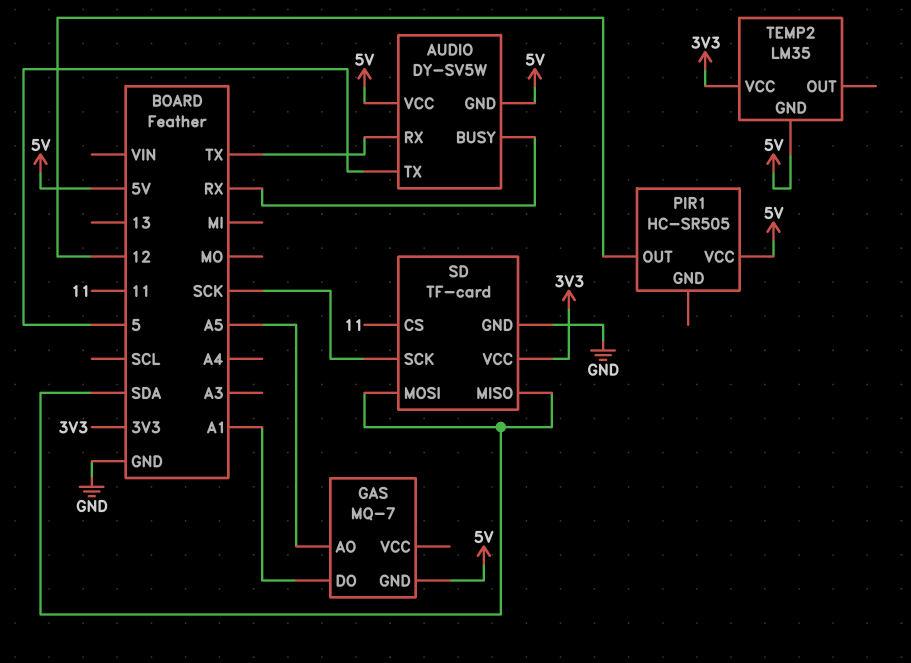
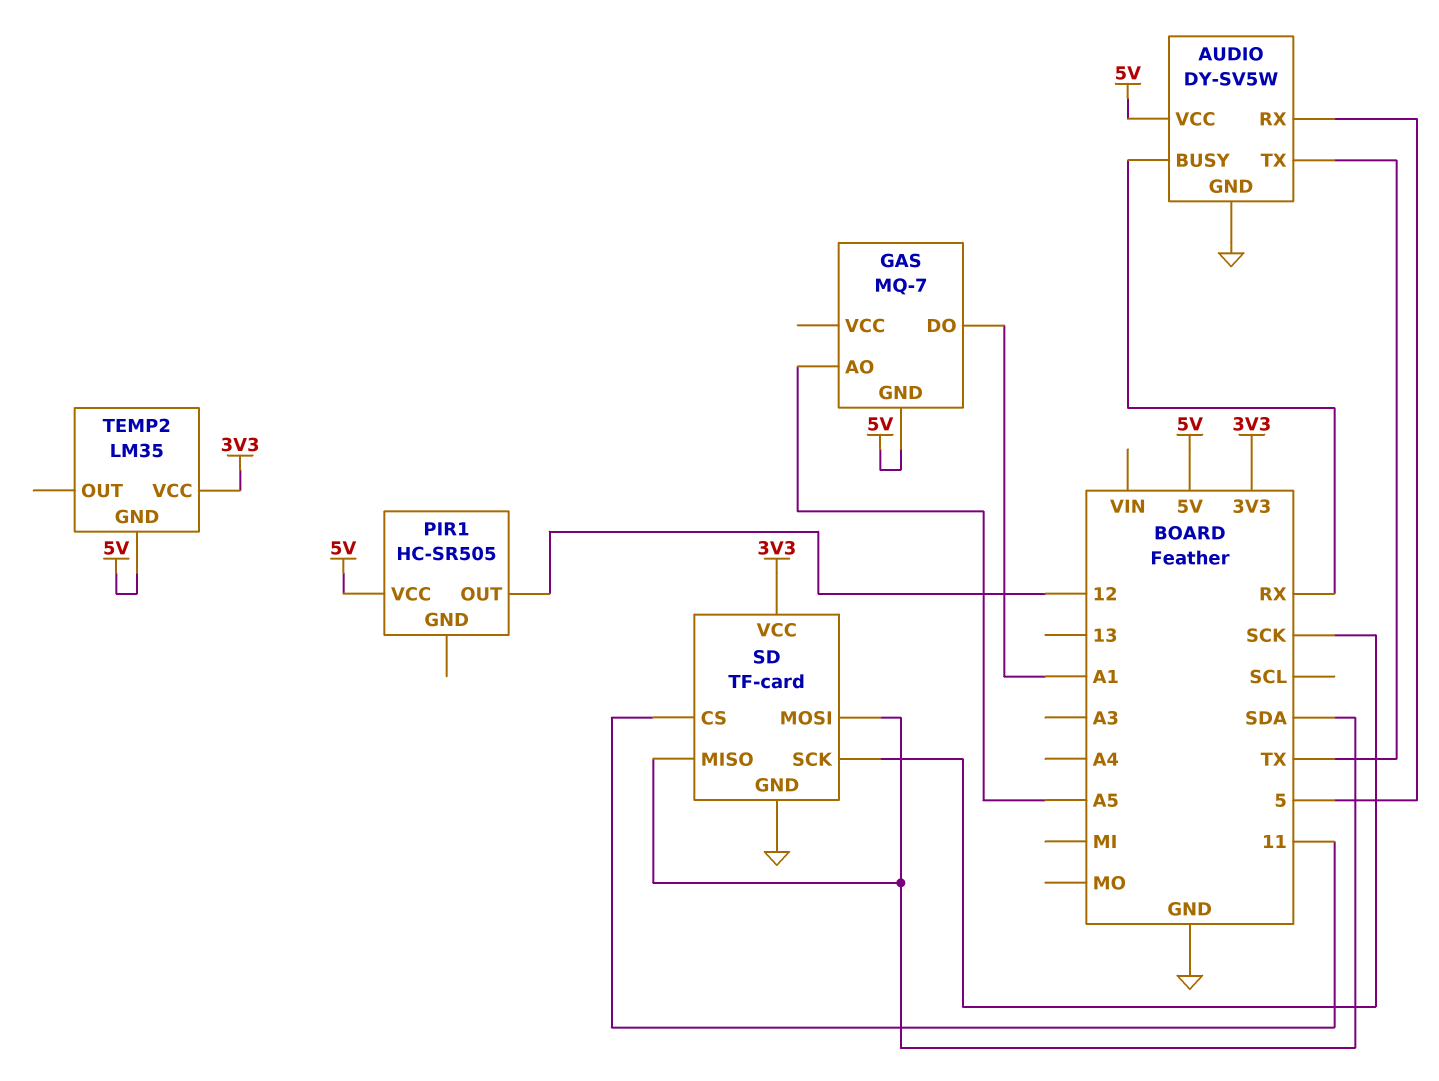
AUDIO pin GND: 5V -> GND
AUDIO pin RX: TX -> 5
AUDIO pin TX: 5 -> TX

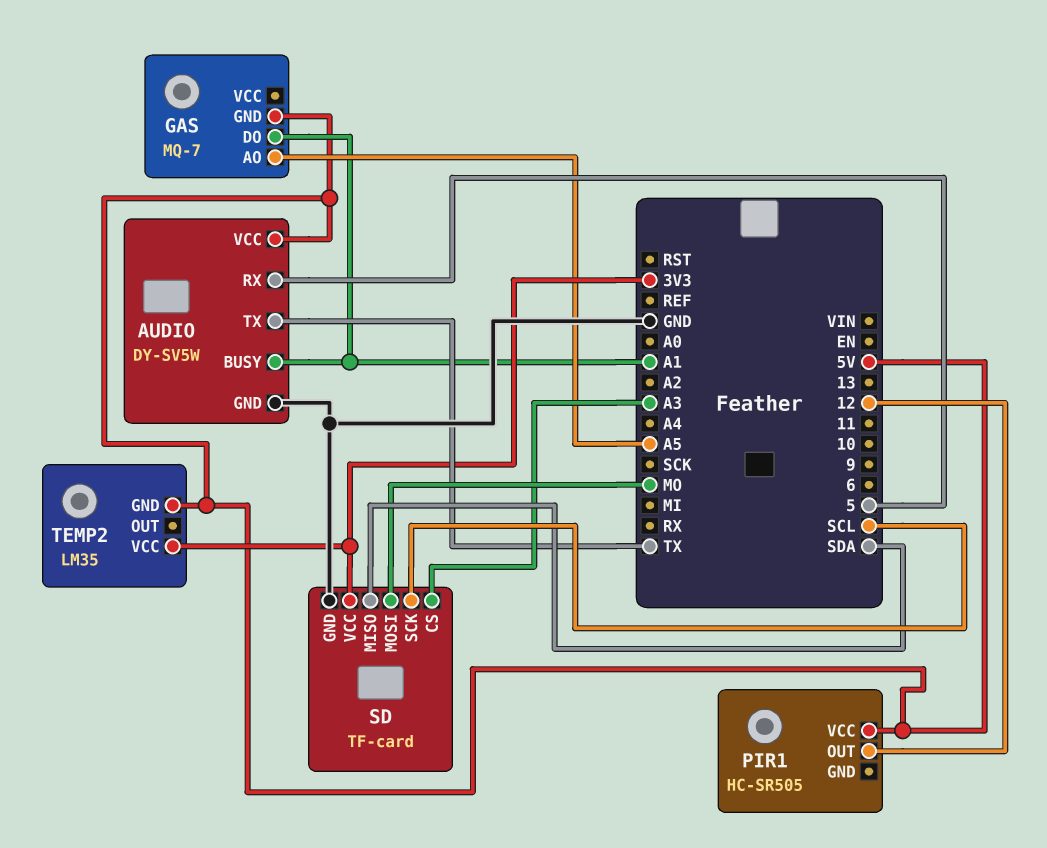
AUDIO pin BUSY: RX -> A1
SD pin CS: 11 -> A3
SD pin MOSI: SDA -> MO
SD pin SCK: SCK -> SCL

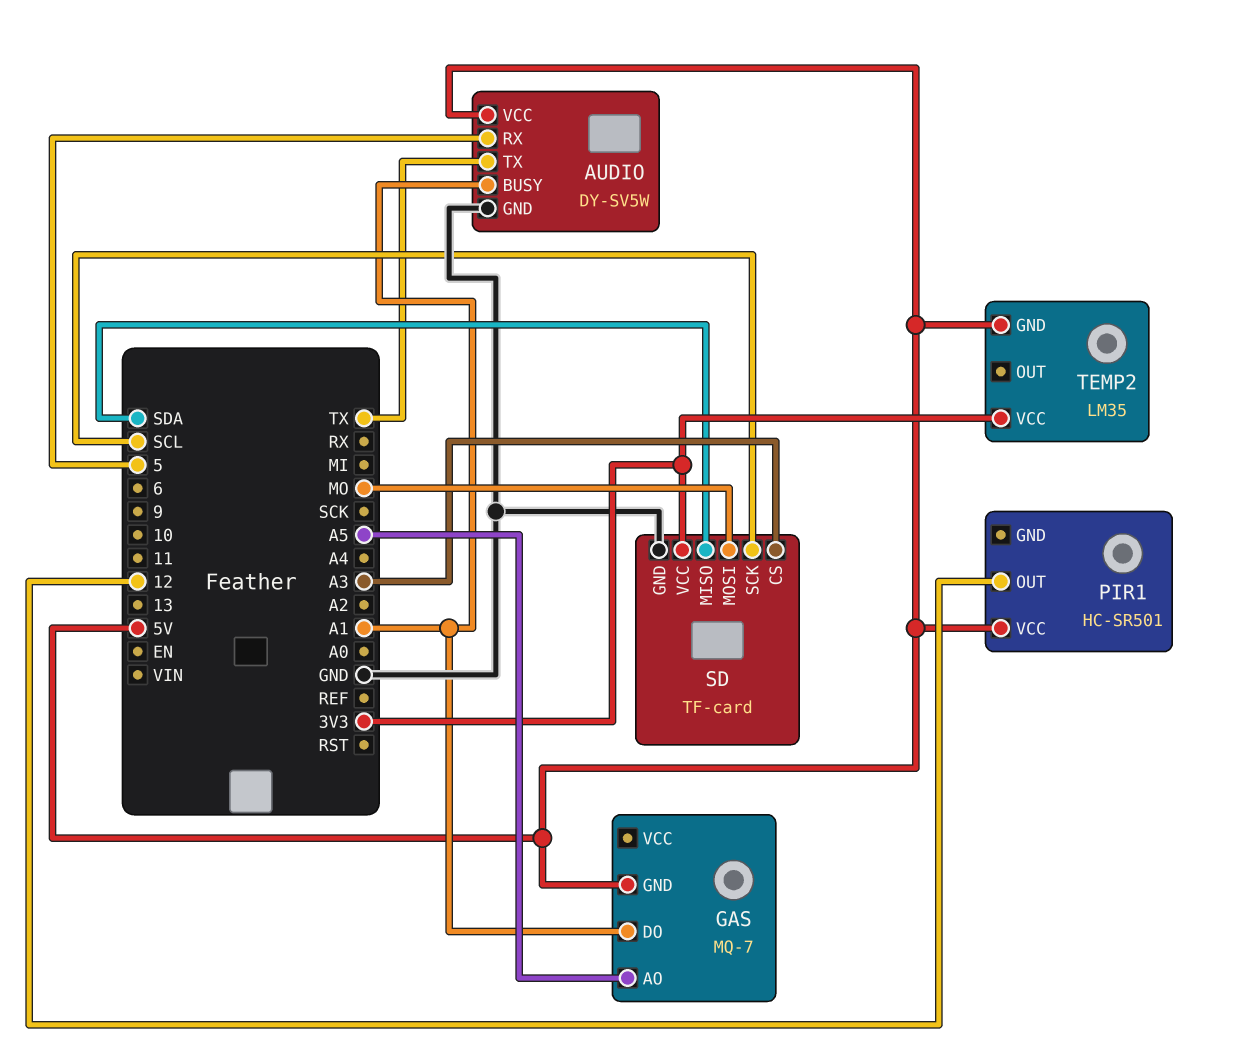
PIR1: HC-SR505 -> HC-SR501

